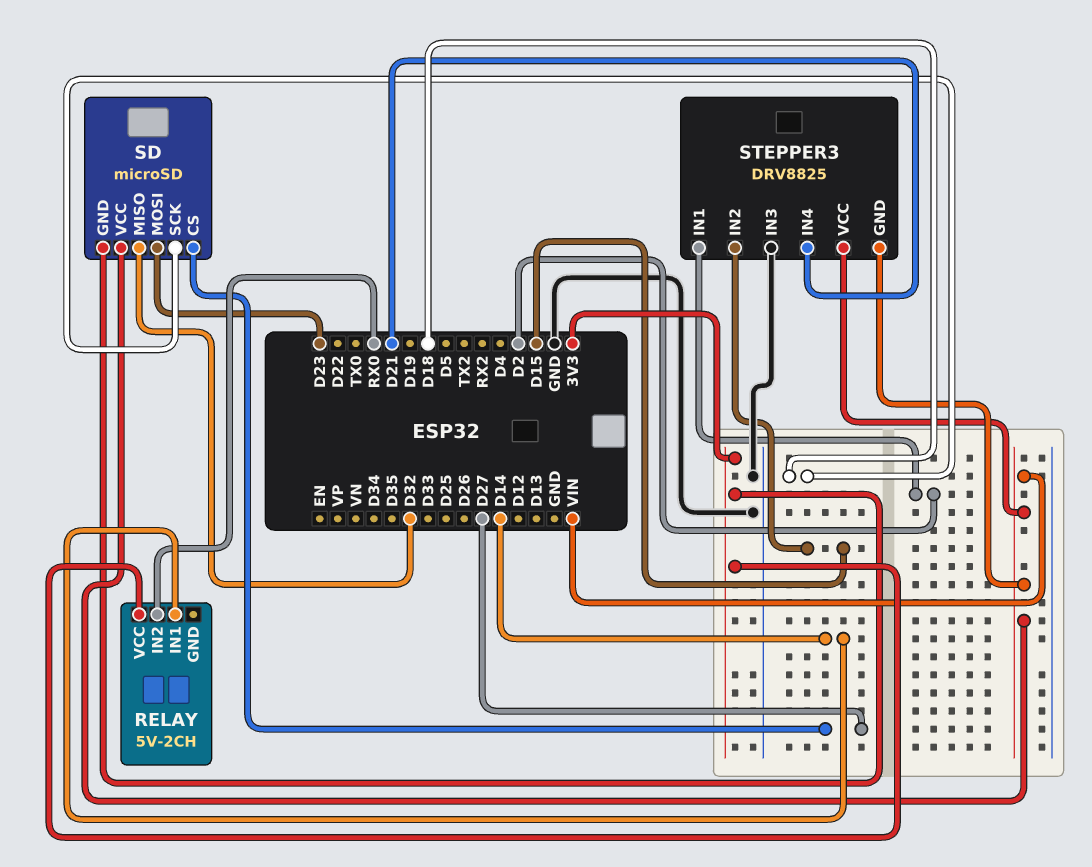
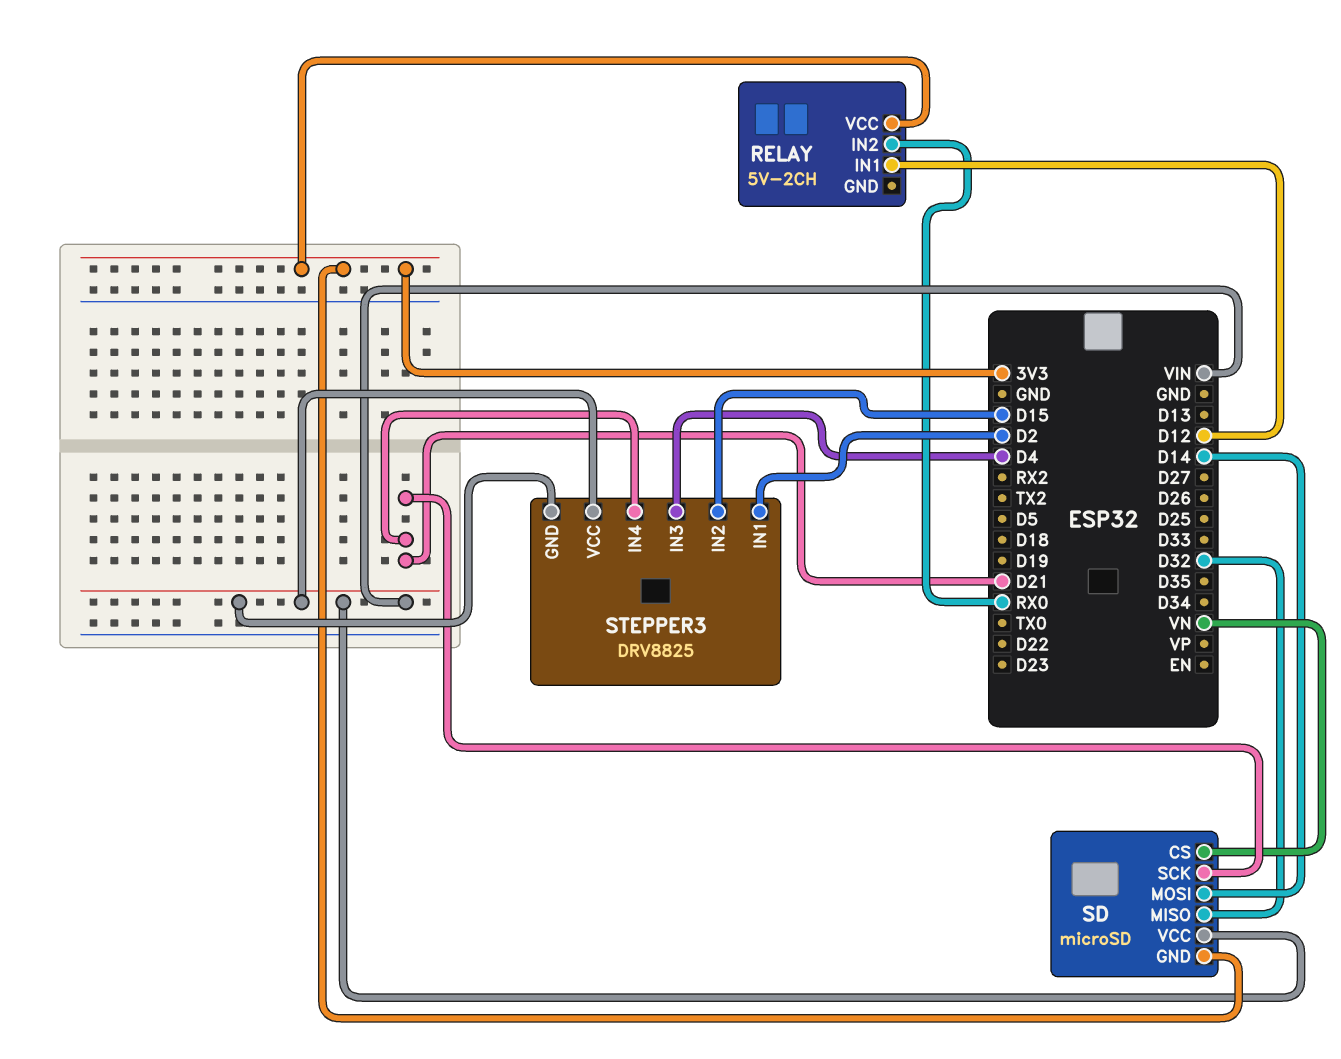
RELAY pin IN1: D14 -> D12
SD pin CS: D27 -> VN
SD pin MOSI: D23 -> D14
SD pin SCK: D18 -> D21
STEPPER3 pin IN3: GND -> D4

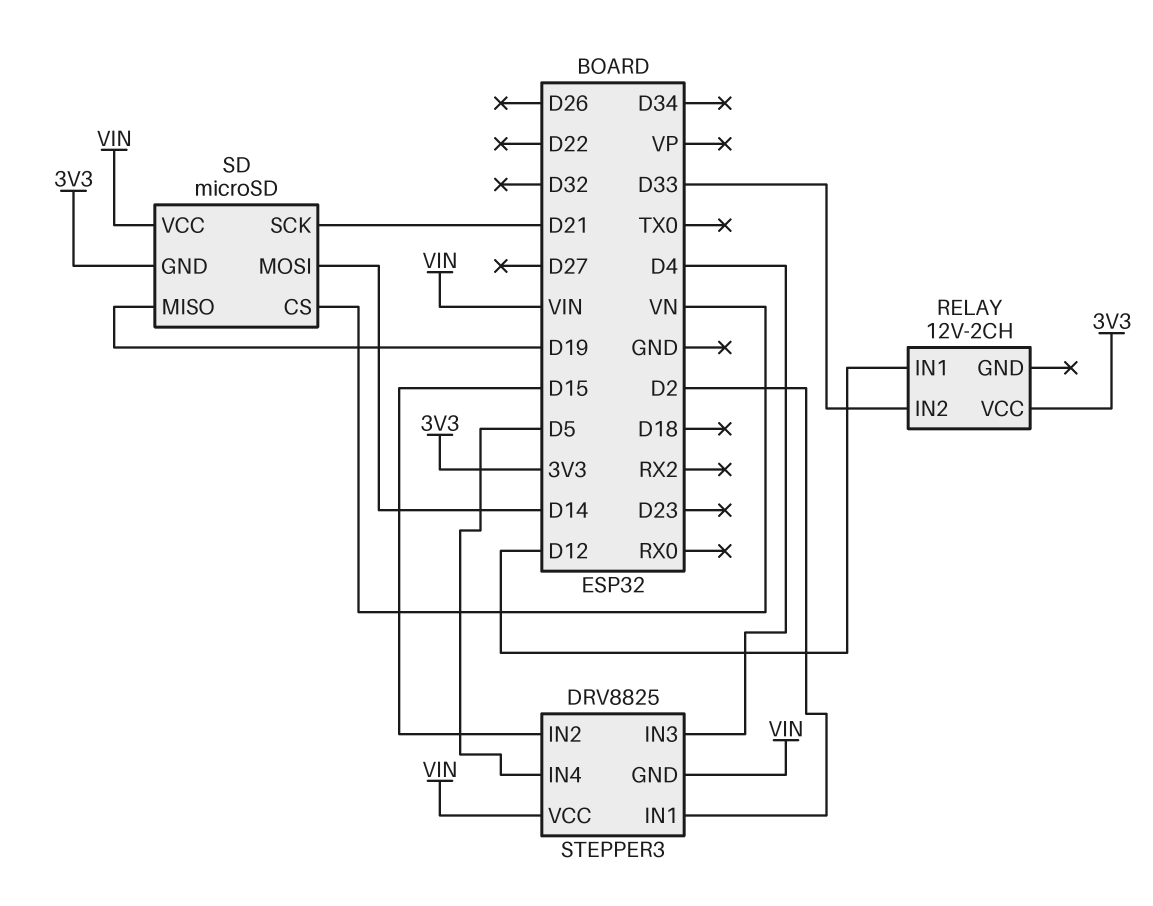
RELAY: 5V-2CH -> 12V-2CH
RELAY pin IN2: RX0 -> D33
SD pin MISO: D32 -> D19
STEPPER3 pin IN4: D21 -> D5

